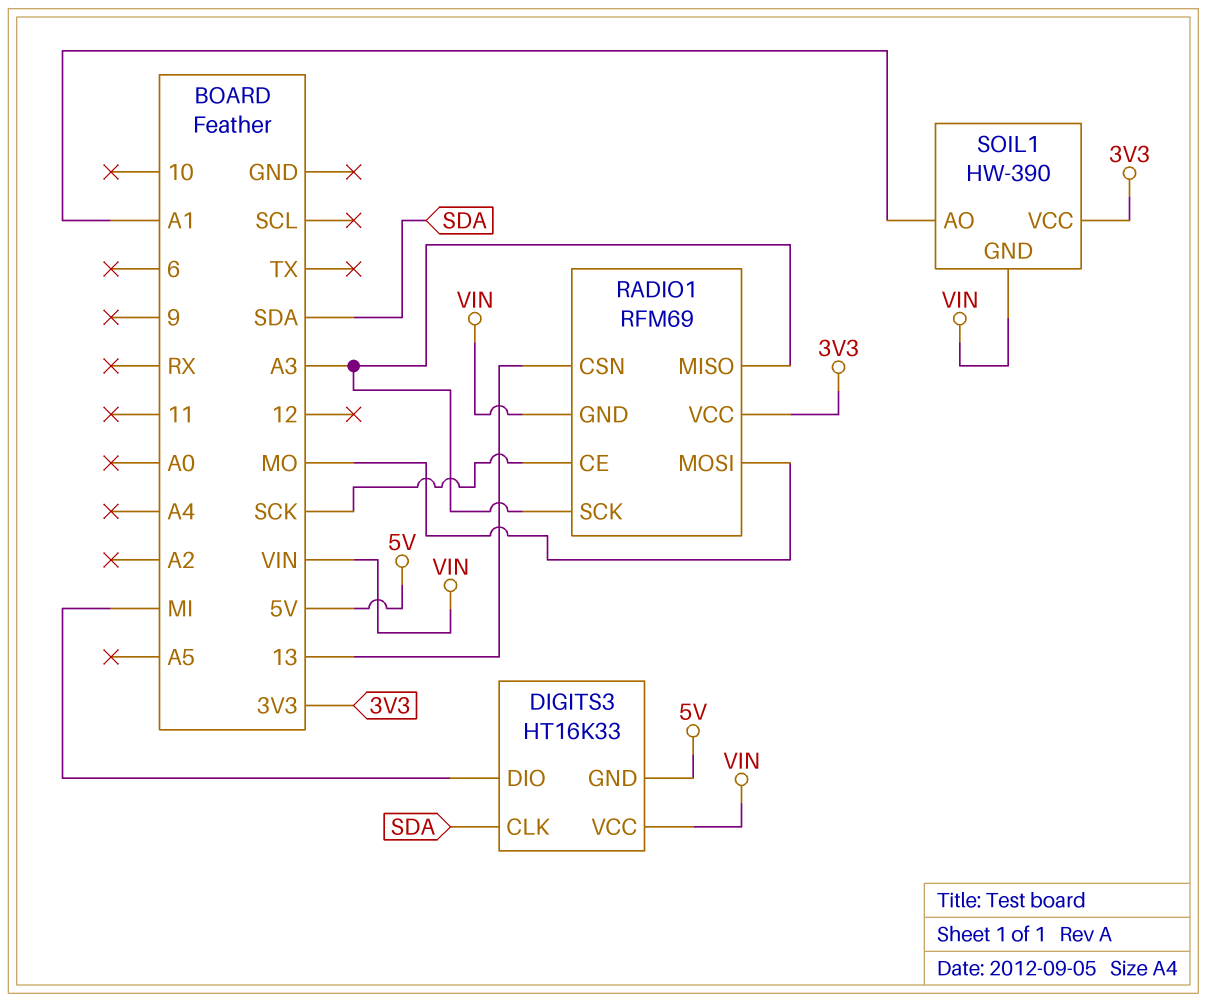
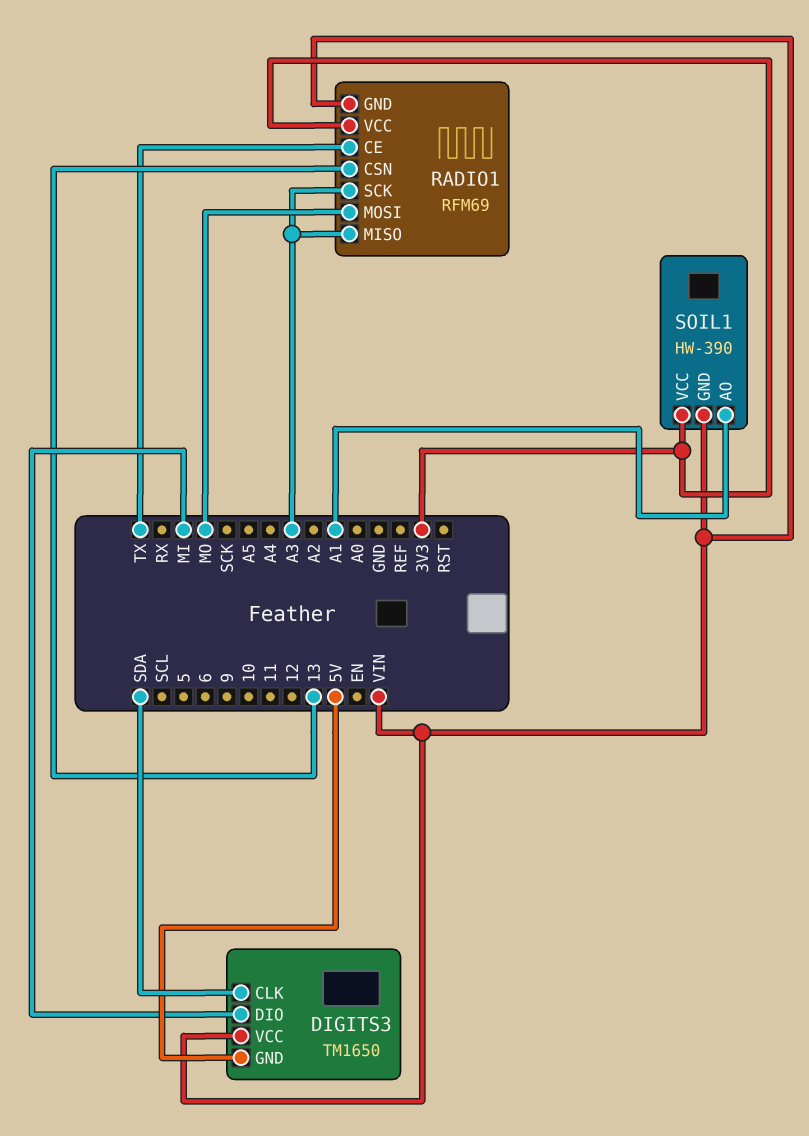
DIGITS3: HT16K33 -> TM1650
RADIO1 pin CE: SCK -> TX

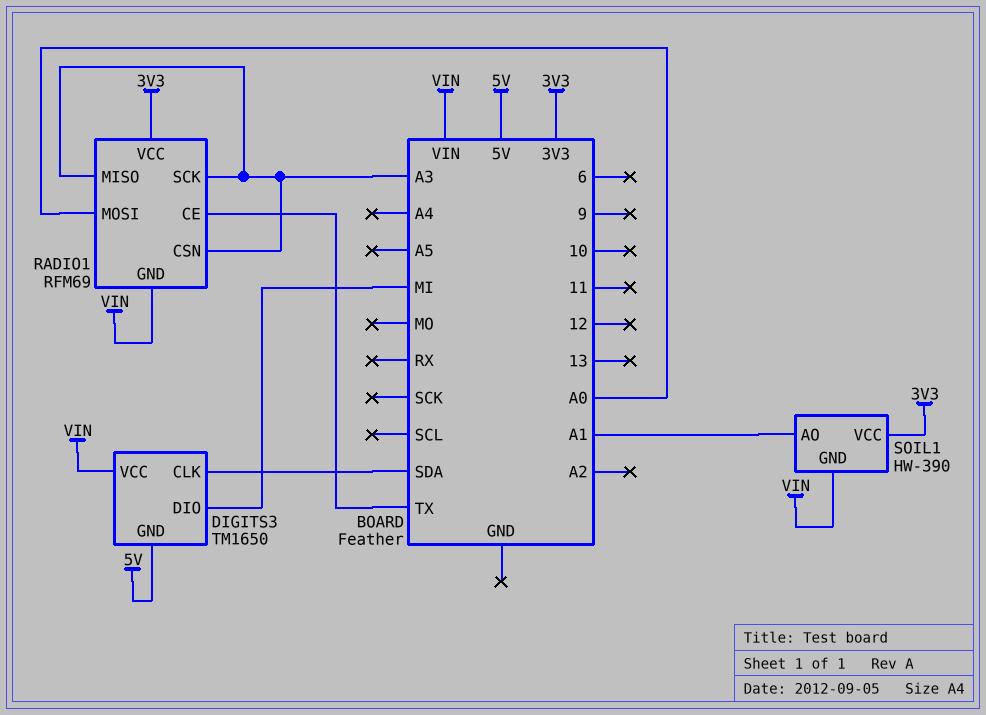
RADIO1 pin CSN: 13 -> A3
RADIO1 pin MOSI: MO -> A0

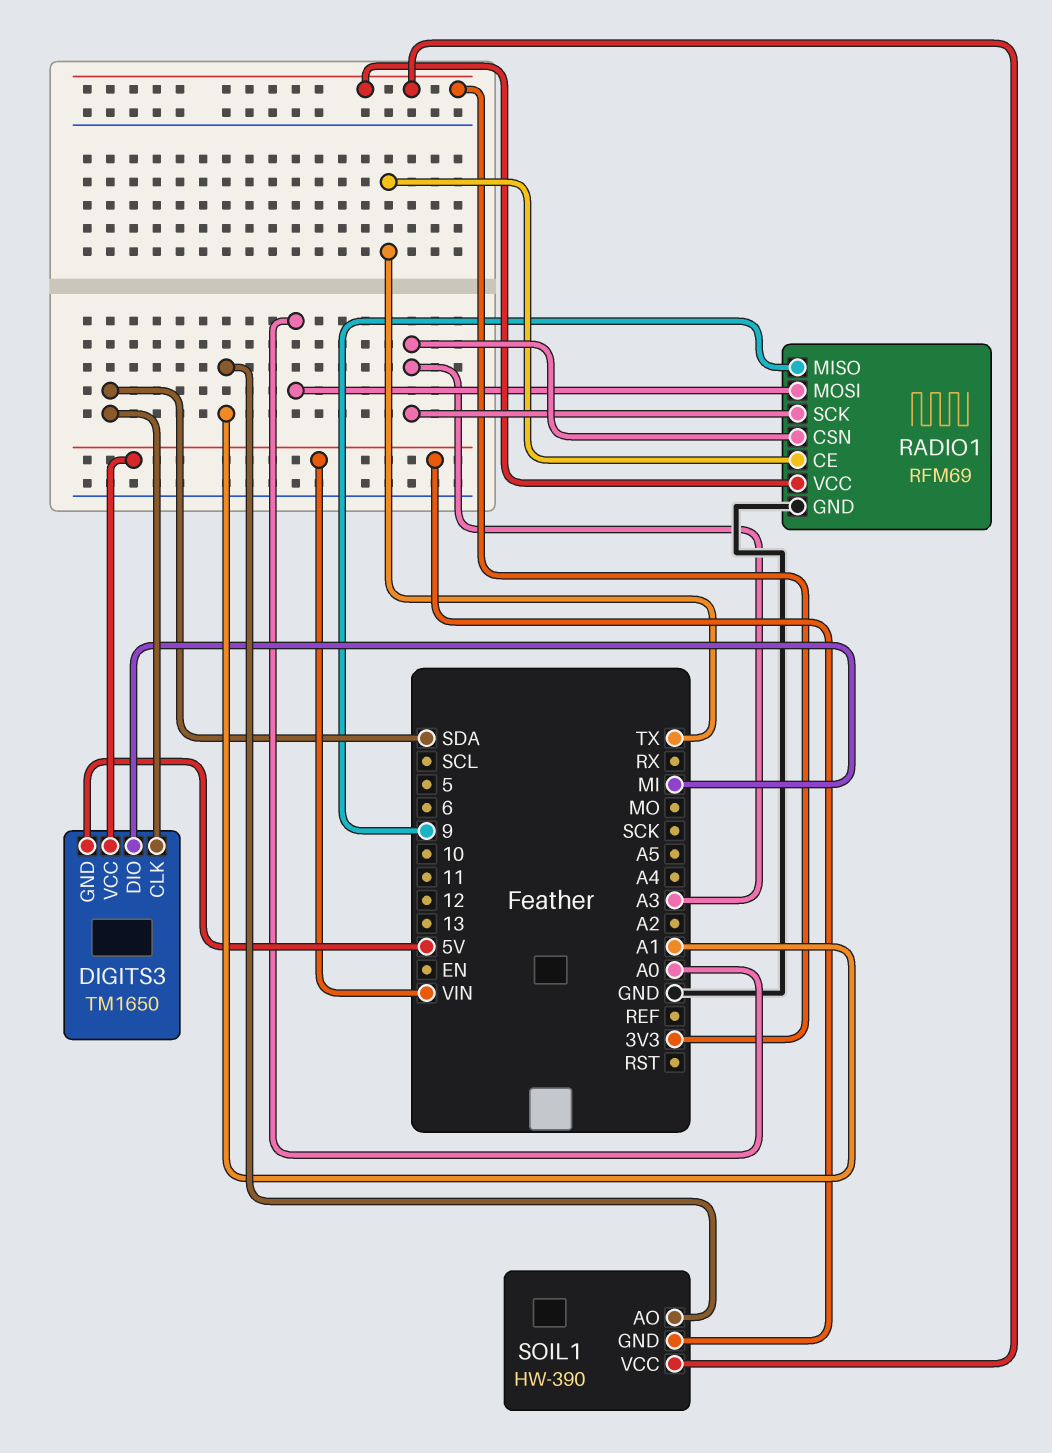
RADIO1 pin GND: VIN -> GND
RADIO1 pin MISO: A3 -> 9

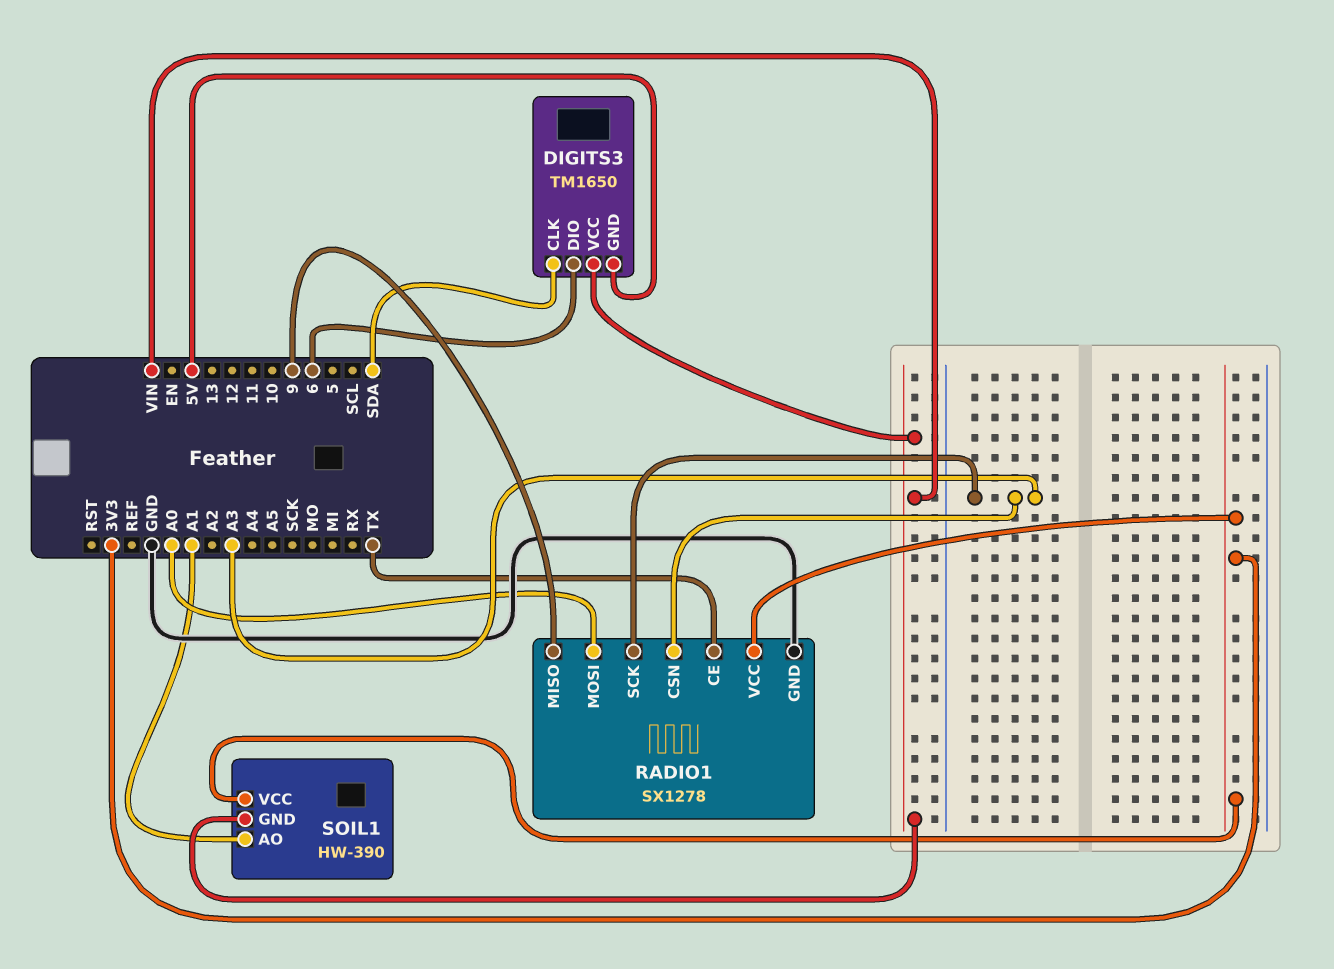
DIGITS3 pin DIO: MI -> 6
RADIO1: RFM69 -> SX1278

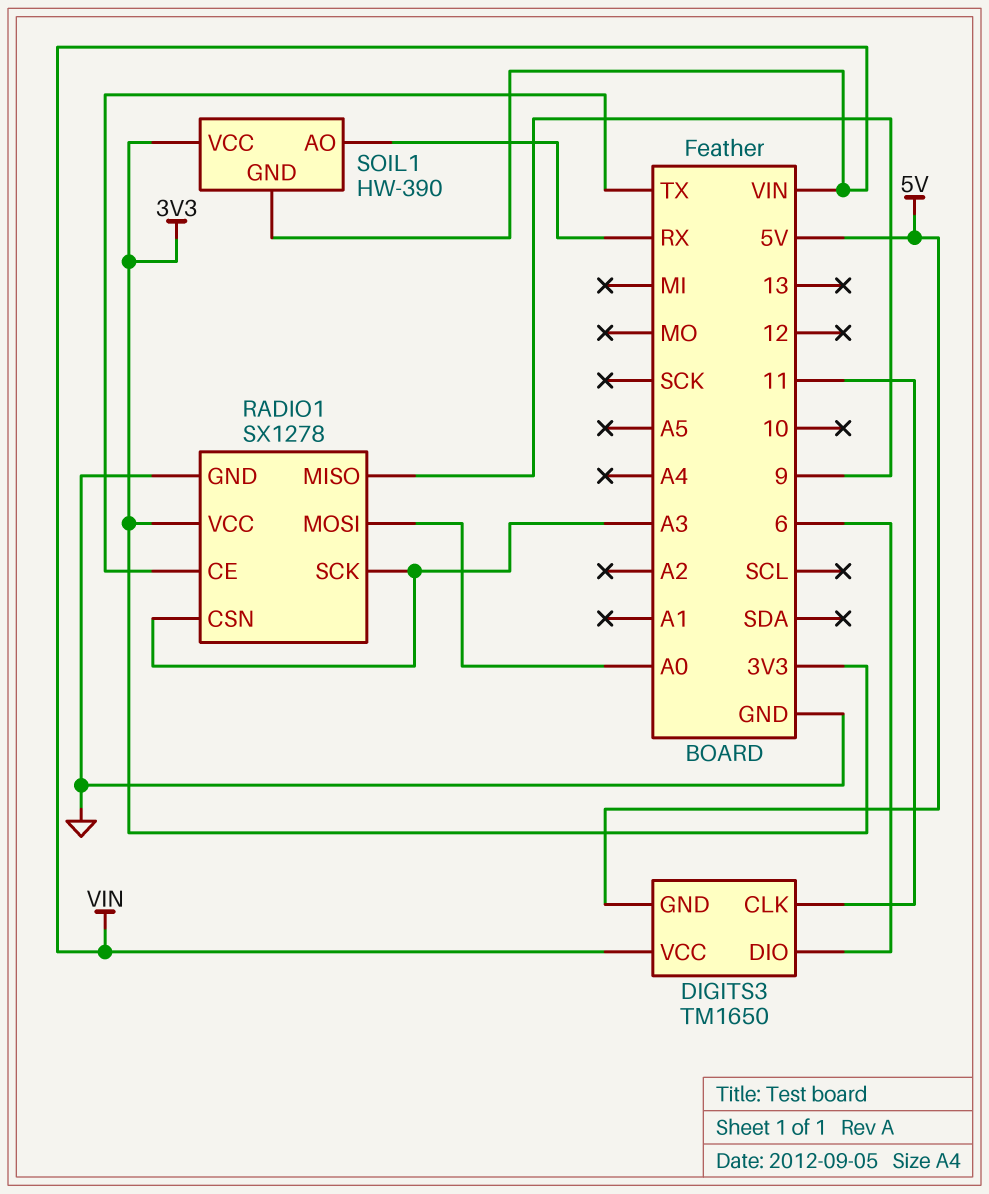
DIGITS3 pin CLK: SDA -> 11
SOIL1 pin AO: A1 -> RX

